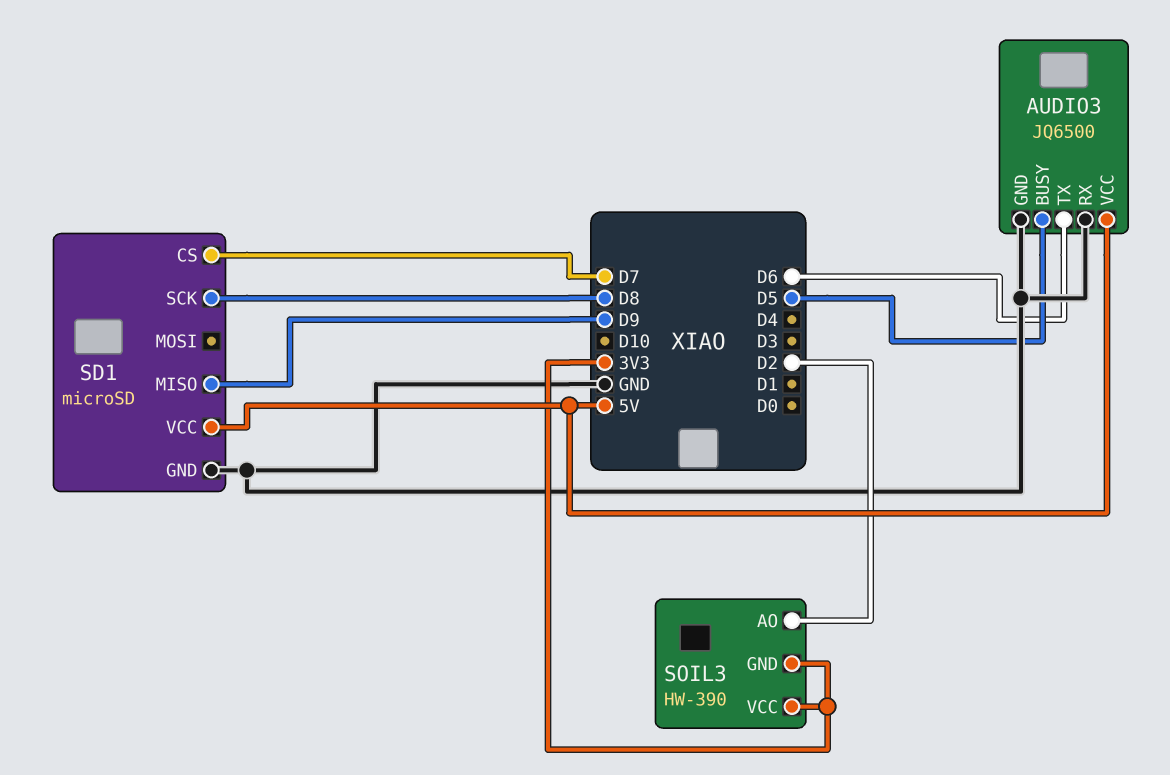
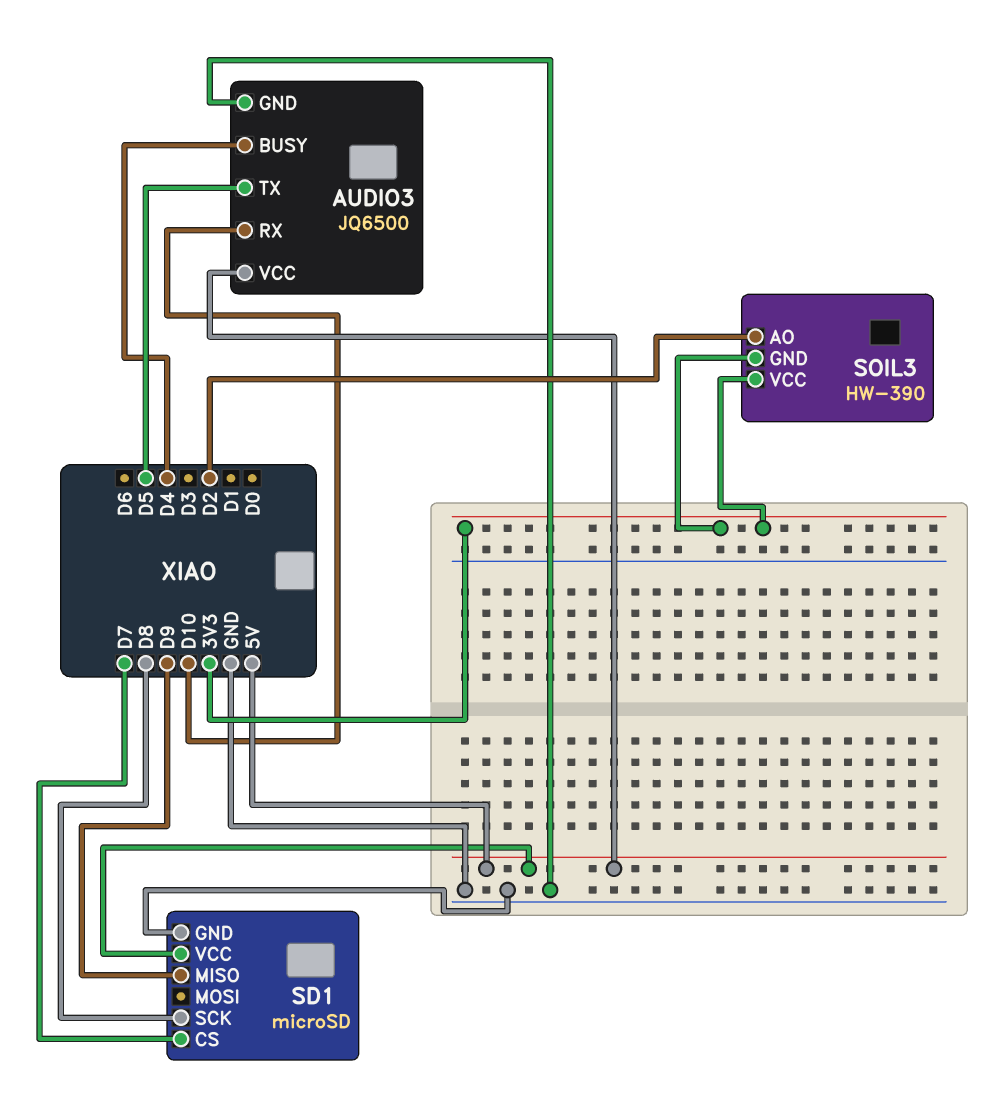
AUDIO3 pin BUSY: D5 -> D4
AUDIO3 pin RX: GND -> D10
AUDIO3 pin TX: D6 -> D5

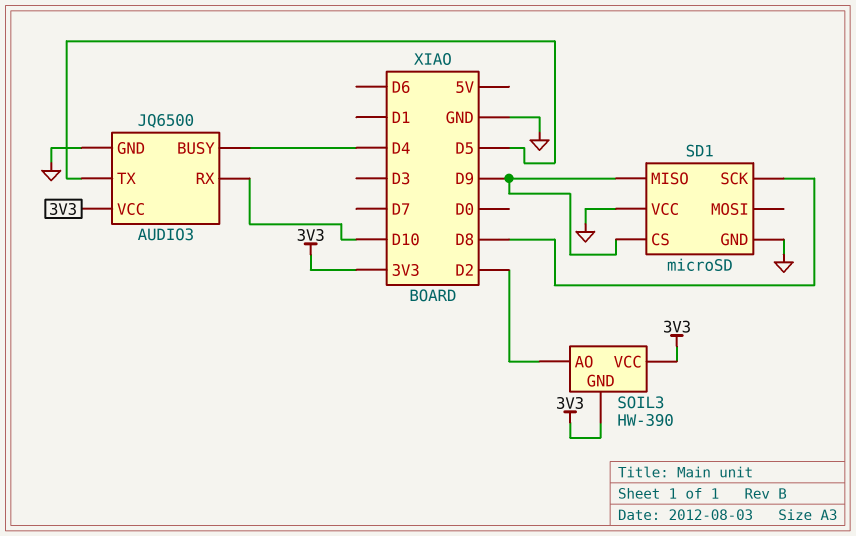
AUDIO3 pin VCC: 5V -> 3V3
SD1 pin CS: D7 -> D9
SD1 pin VCC: 5V -> GND

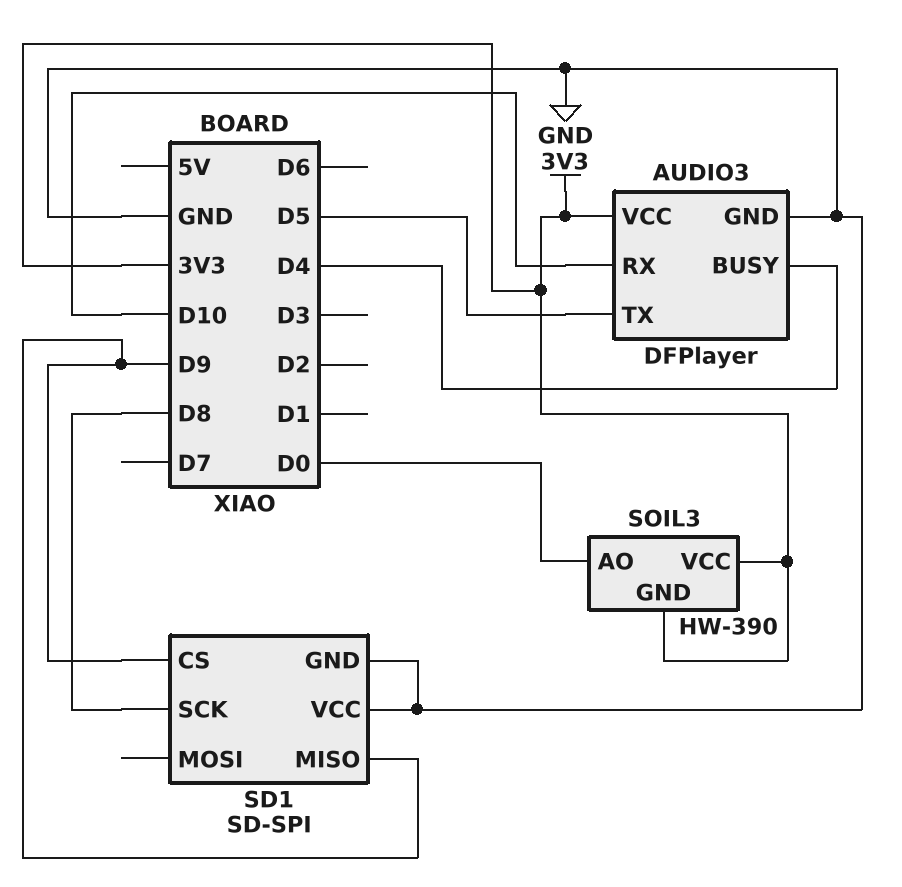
AUDIO3: JQ6500 -> DFPlayer
SD1: microSD -> SD-SPI
SOIL3 pin AO: D2 -> D0

